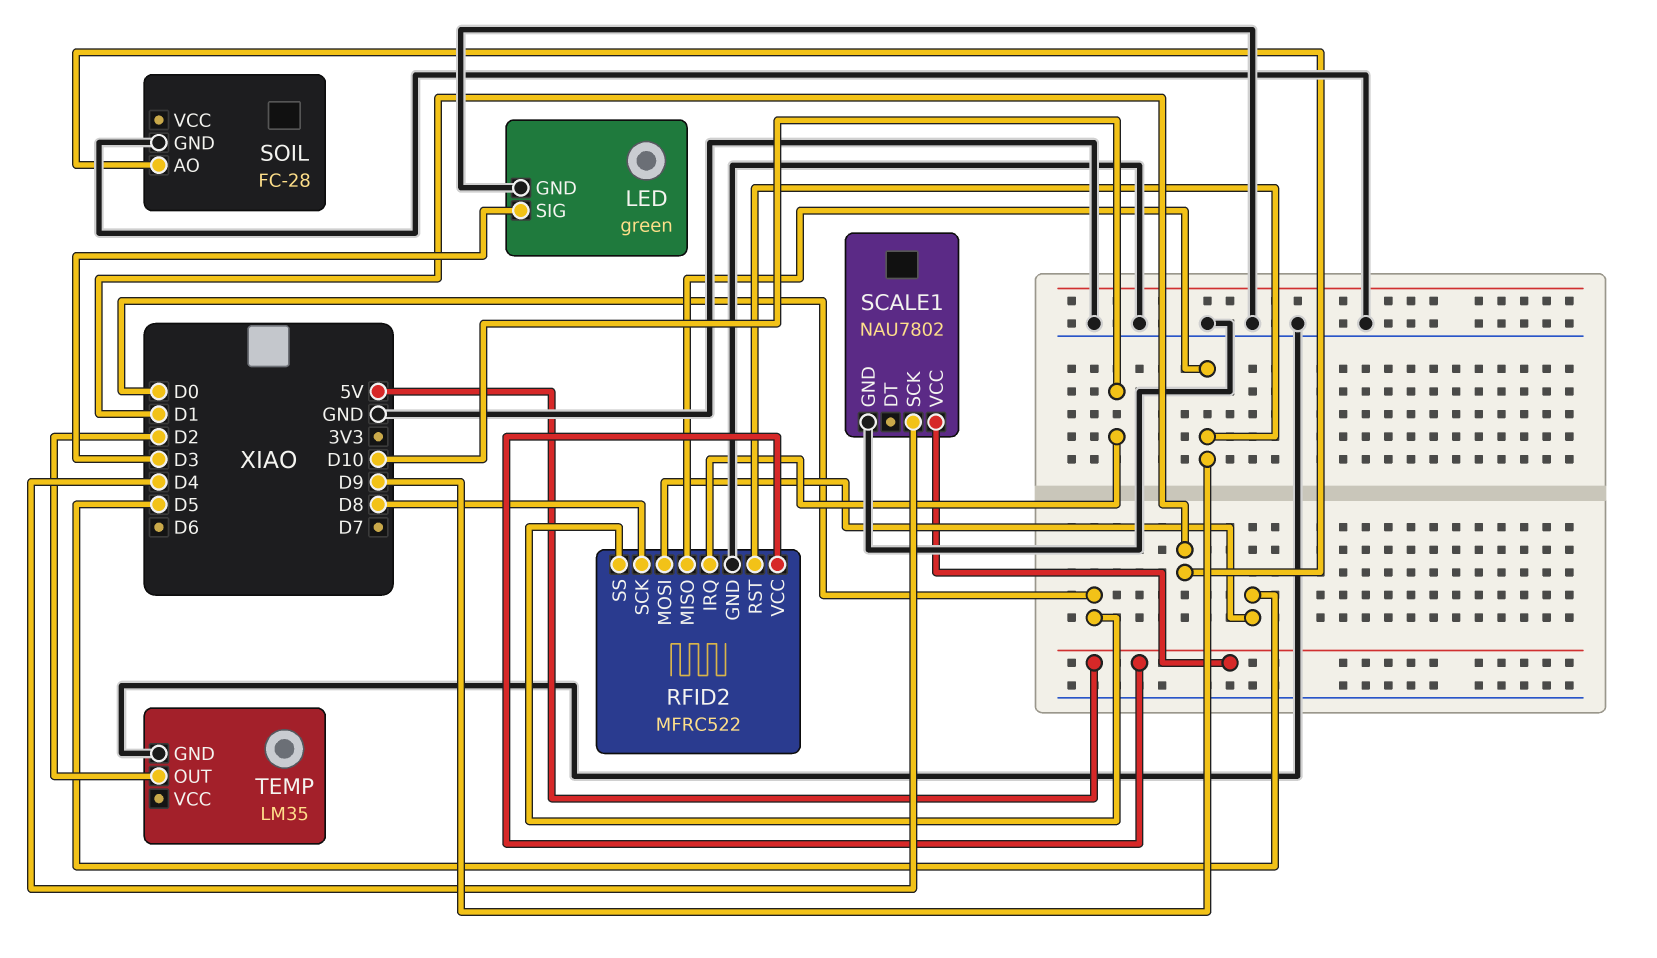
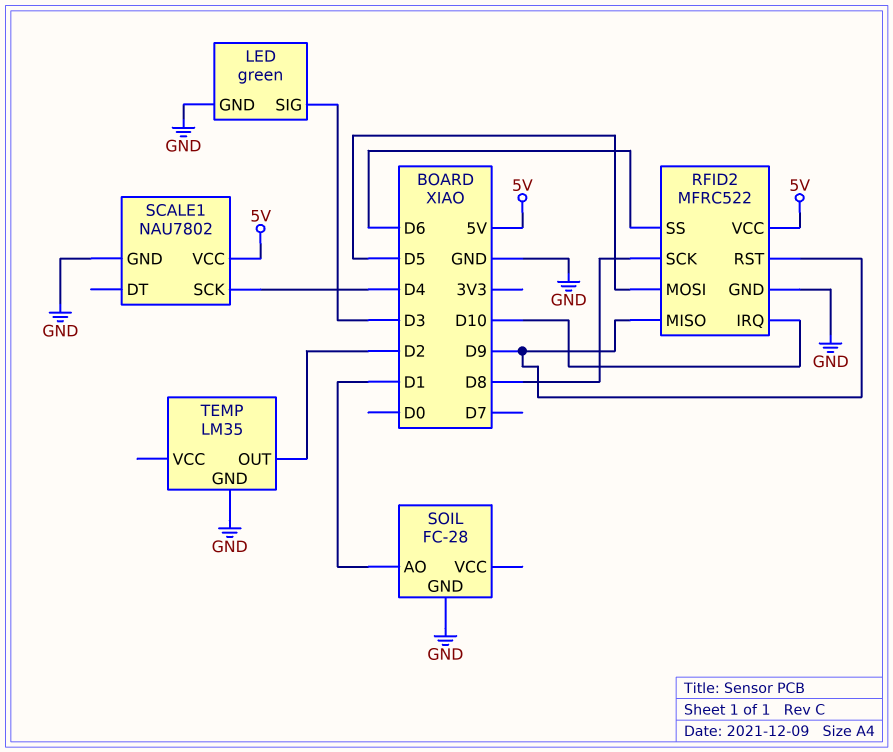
RFID2 pin SS: D0 -> D6

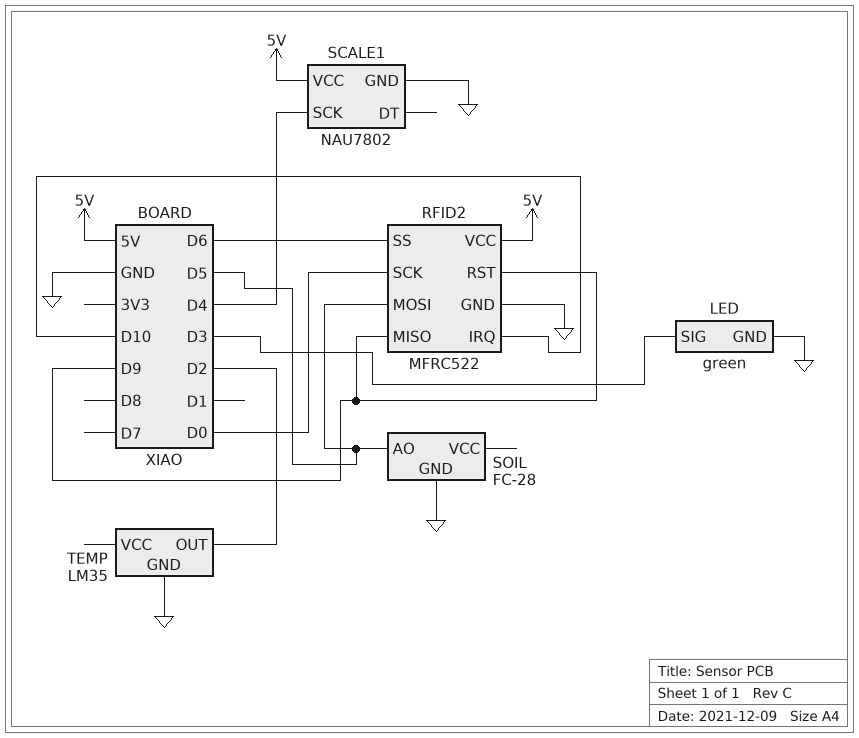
RFID2 pin SCK: D8 -> D0
SOIL pin AO: D1 -> D5

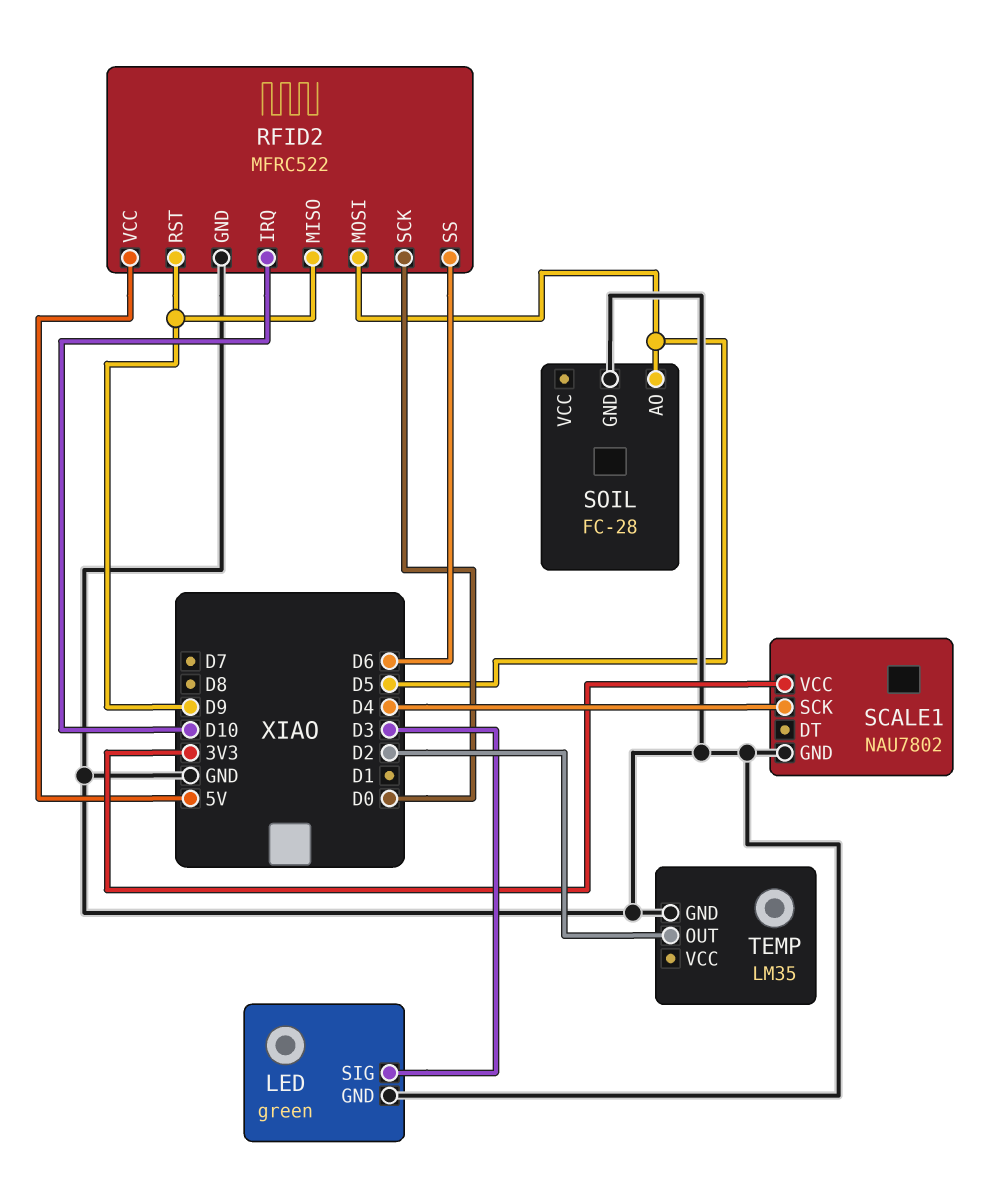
SCALE1 pin VCC: 5V -> 3V3

